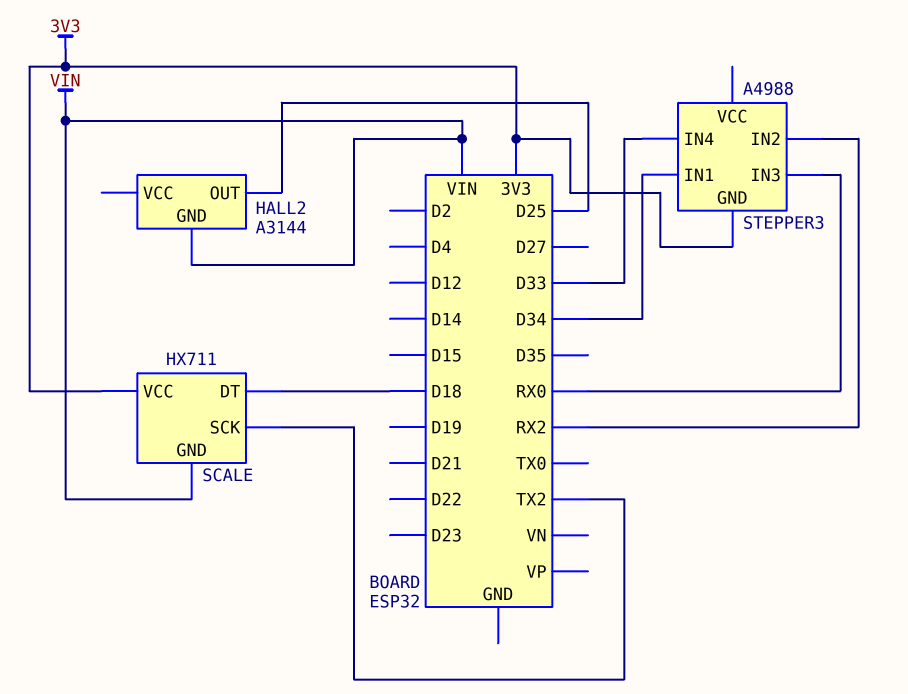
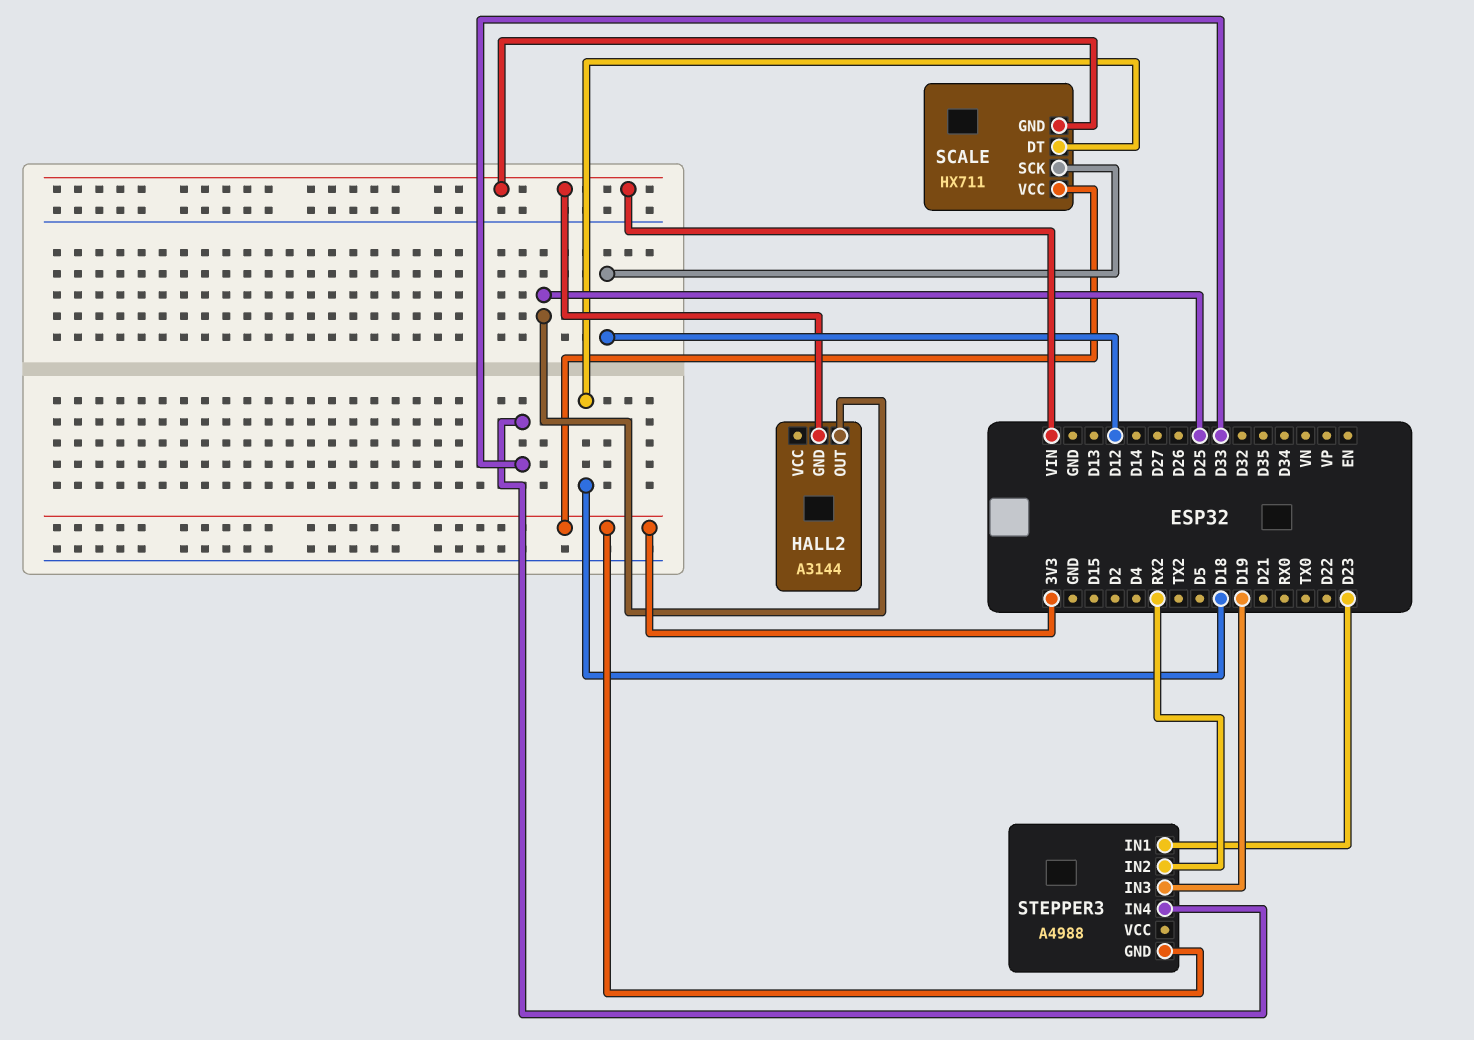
SCALE pin SCK: TX2 -> D12
STEPPER3 pin IN1: D34 -> D23
STEPPER3 pin IN3: RX0 -> D19

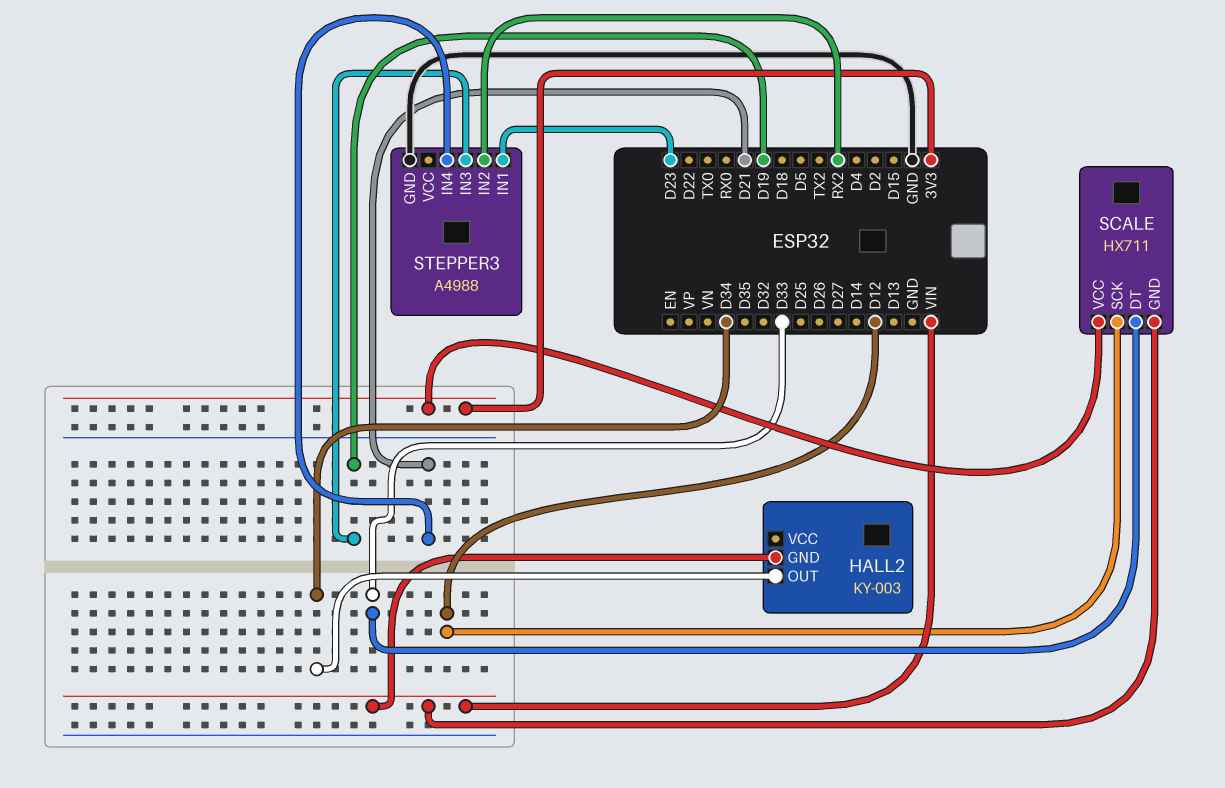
HALL2: A3144 -> KY-003
HALL2 pin OUT: D25 -> D34
SCALE pin DT: D18 -> D33
STEPPER3 pin GND: 3V3 -> GND
STEPPER3 pin IN4: D33 -> D21

